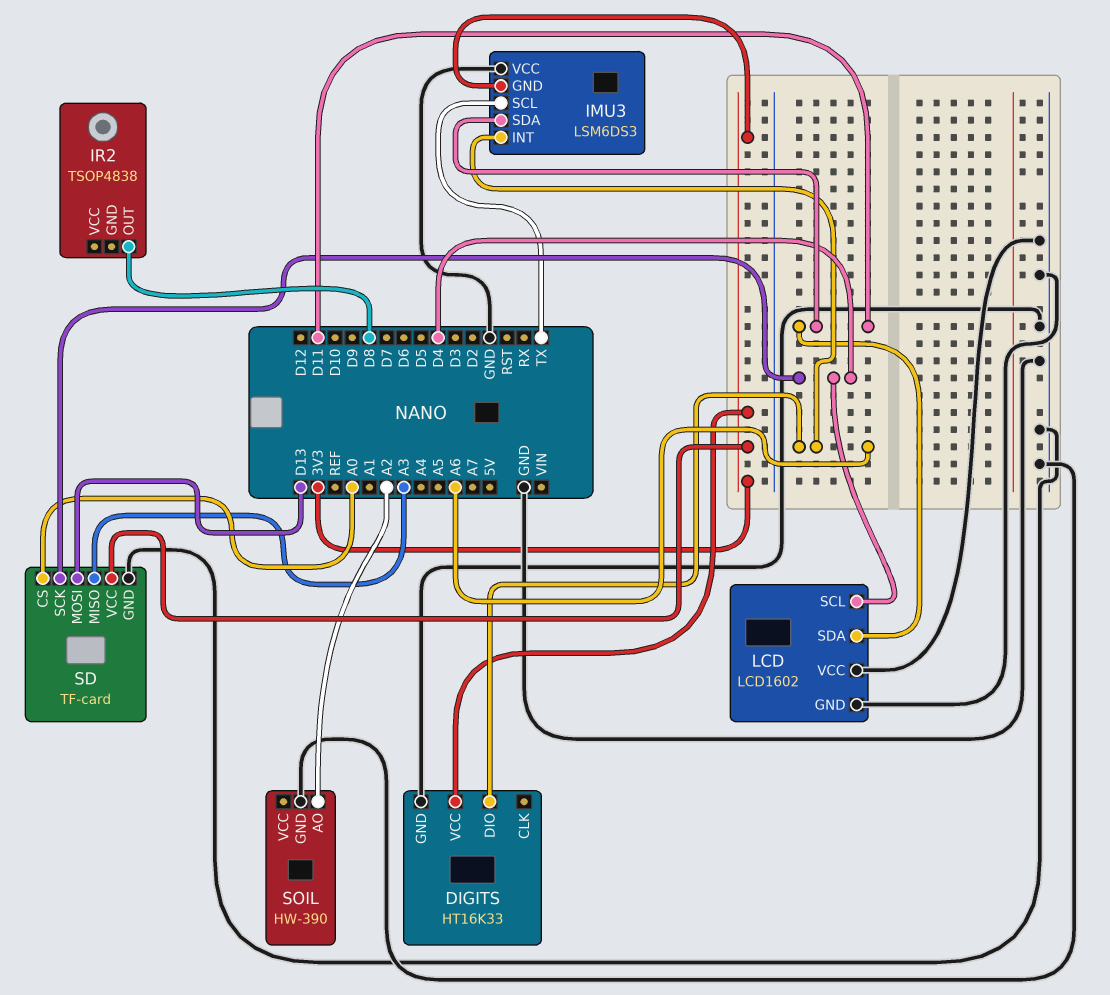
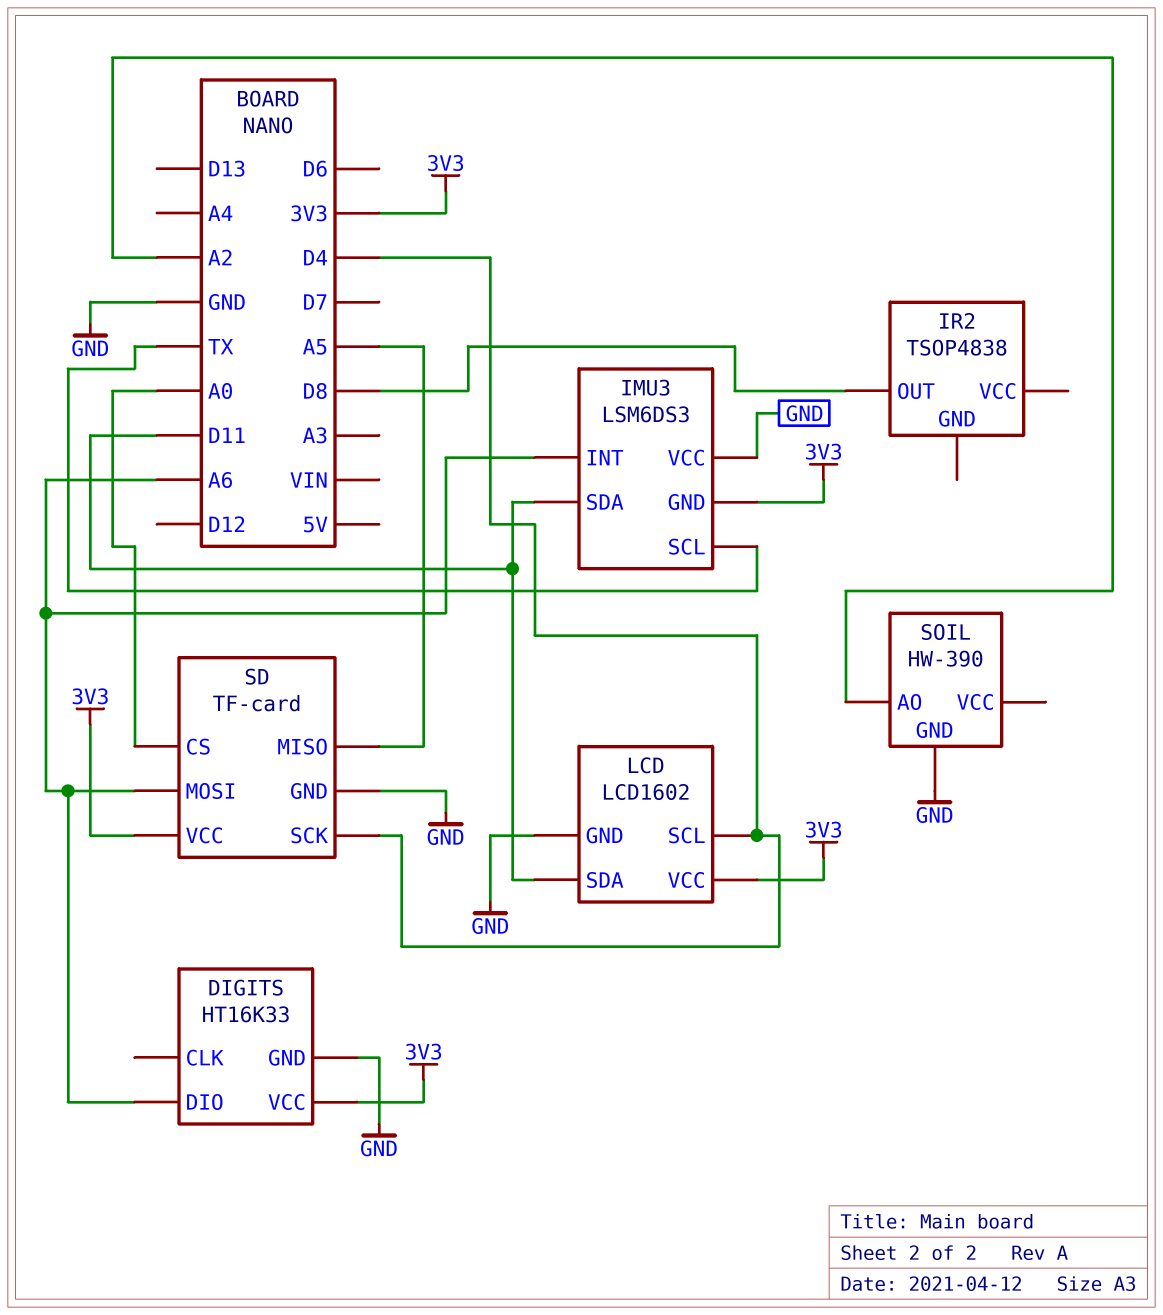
LCD pin VCC: GND -> 3V3
SD pin MISO: A3 -> A5
SD pin MOSI: D13 -> A6

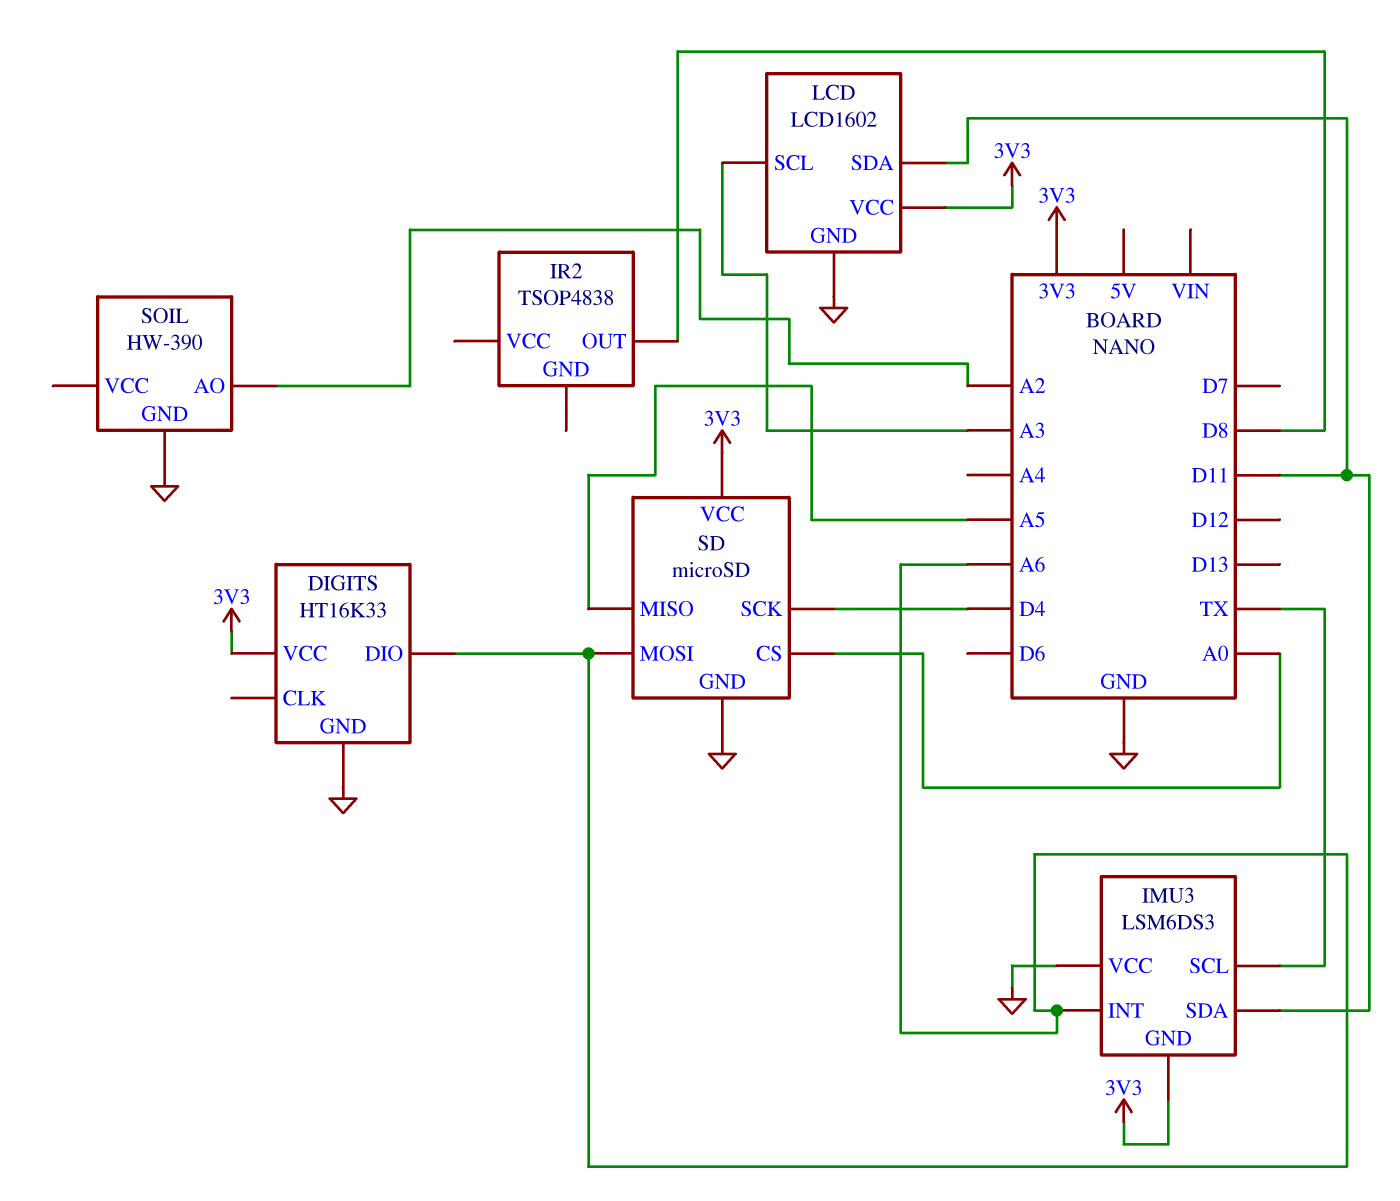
LCD pin SCL: D4 -> A3
SD: TF-card -> microSD

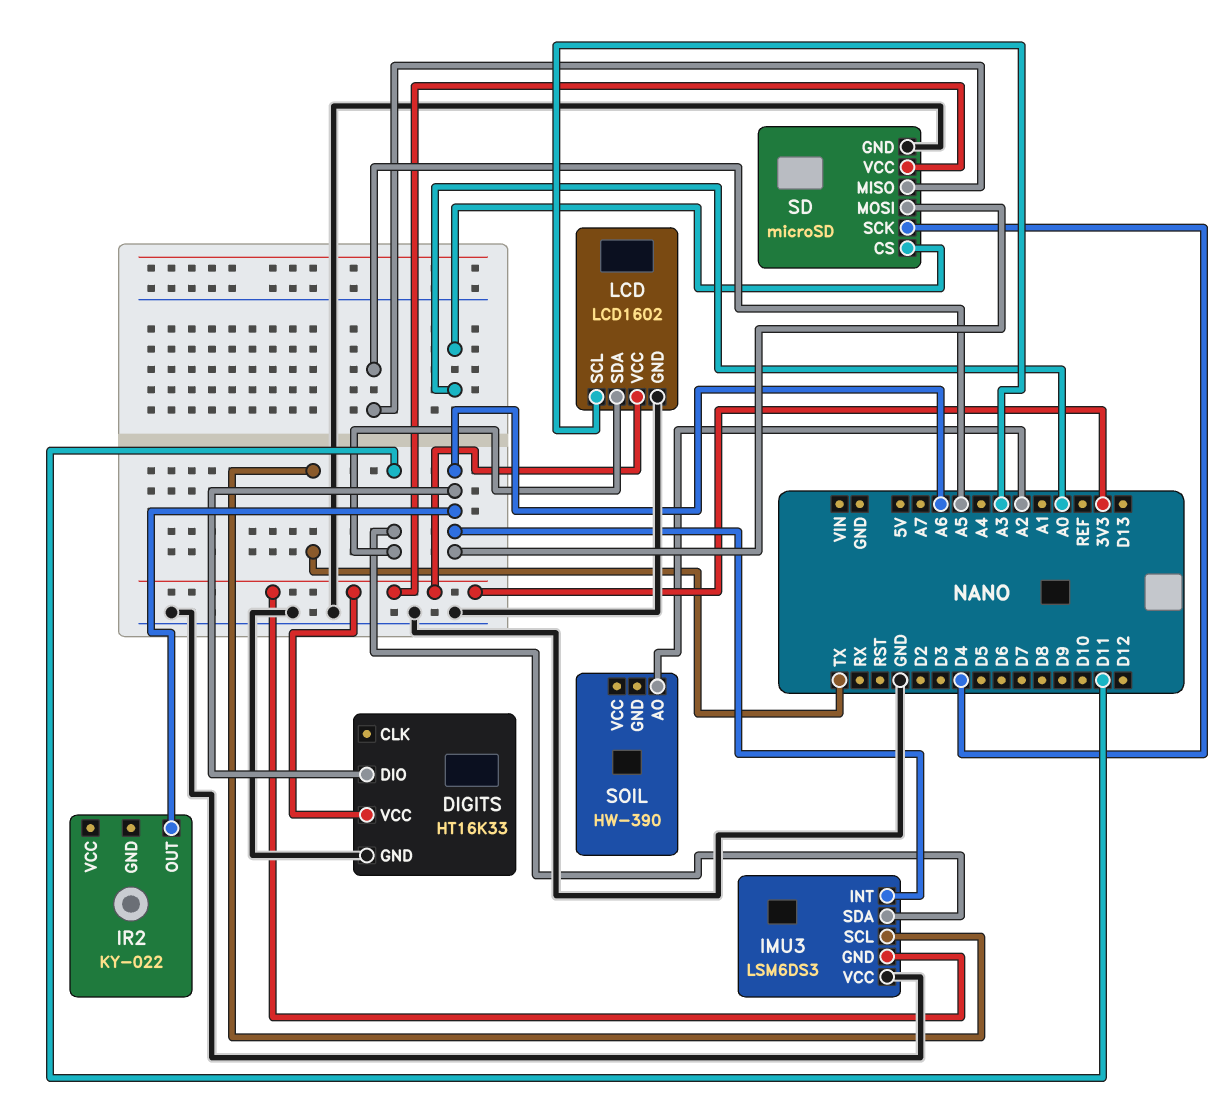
IR2: TSOP4838 -> KY-022
IR2 pin OUT: D8 -> A6
SOIL pin GND: GND -> none

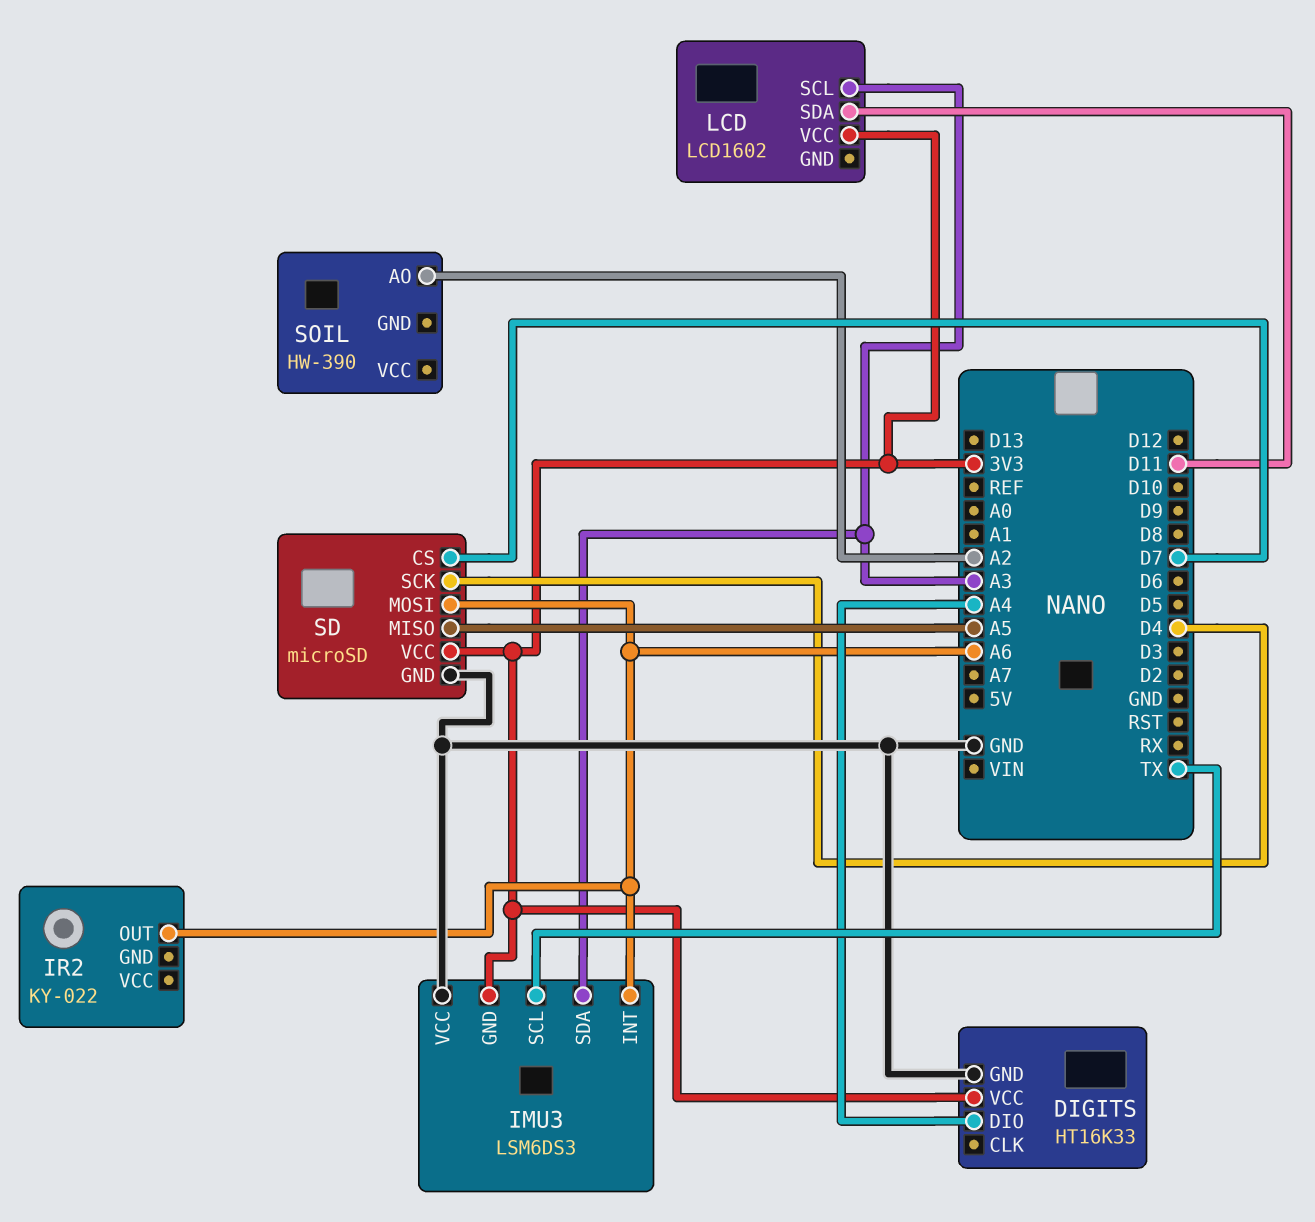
DIGITS pin DIO: A6 -> A4
IMU3 pin SDA: D11 -> A3
LCD pin GND: GND -> none
SD pin CS: A0 -> D7

